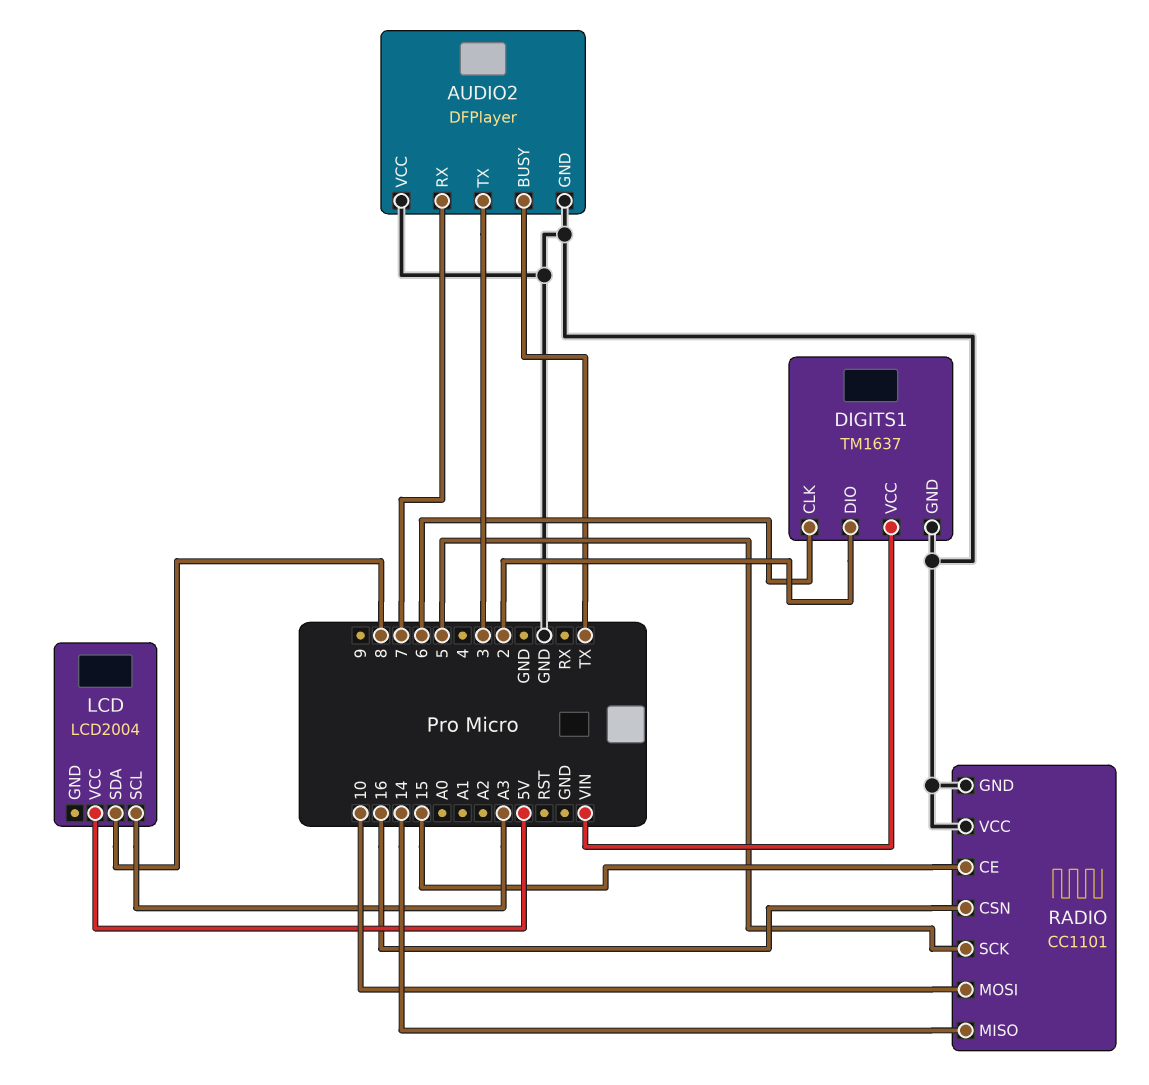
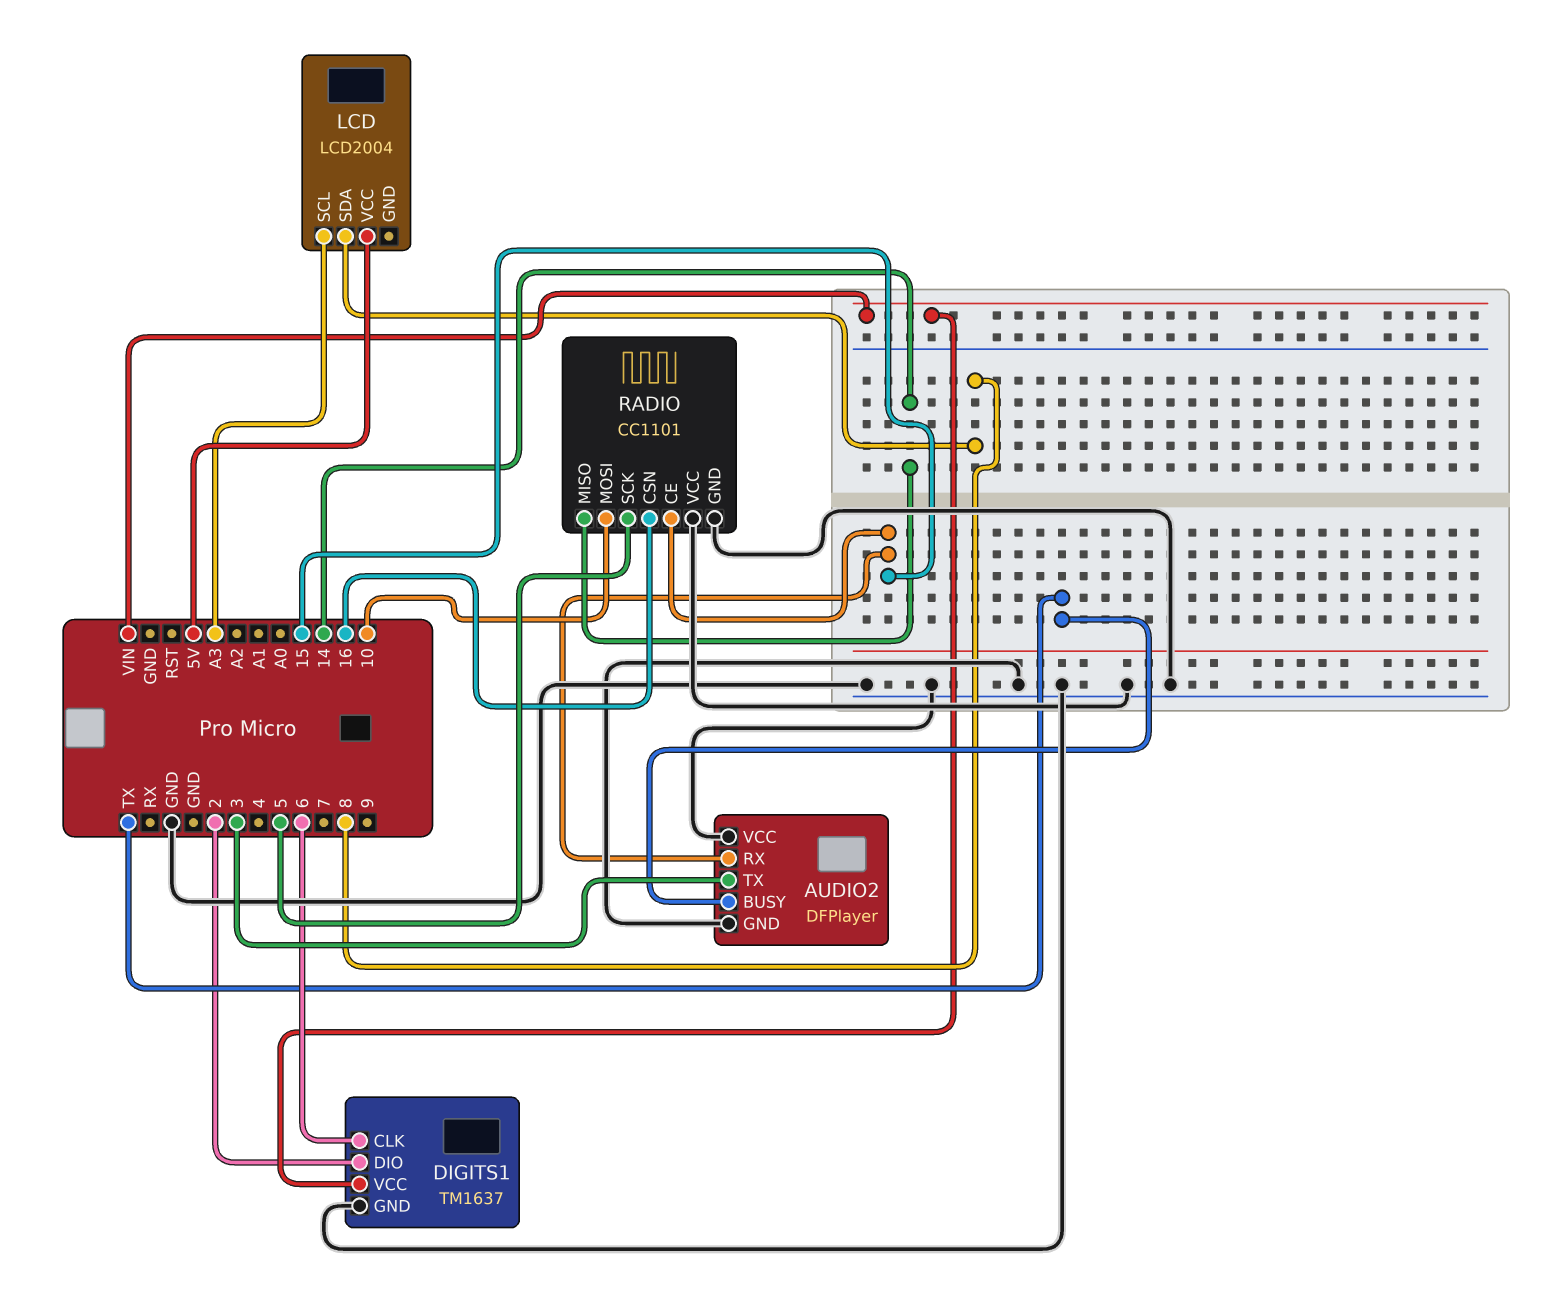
AUDIO2 pin RX: 7 -> 15

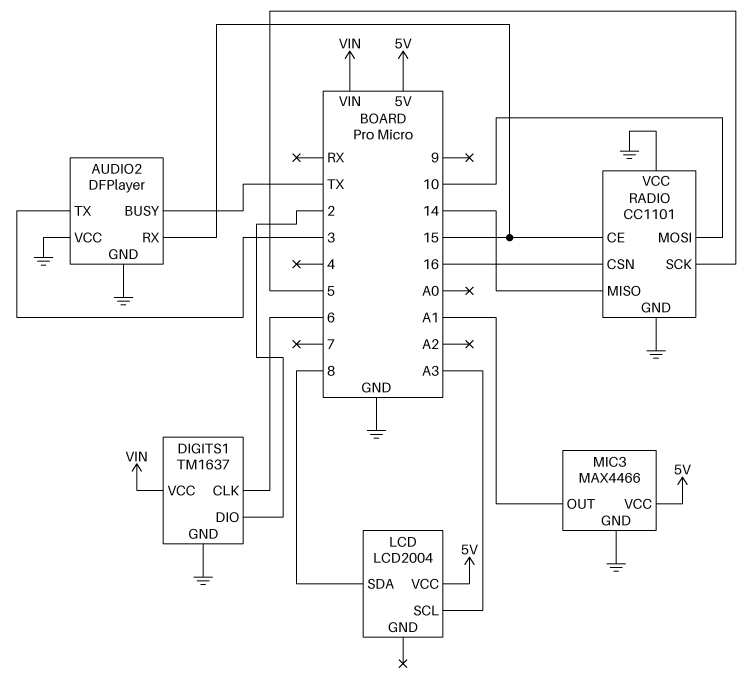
MIC3: none -> MAX4466
MIC3 pin GND: none -> GND
MIC3 pin OUT: none -> A1
MIC3 pin VCC: none -> 5V

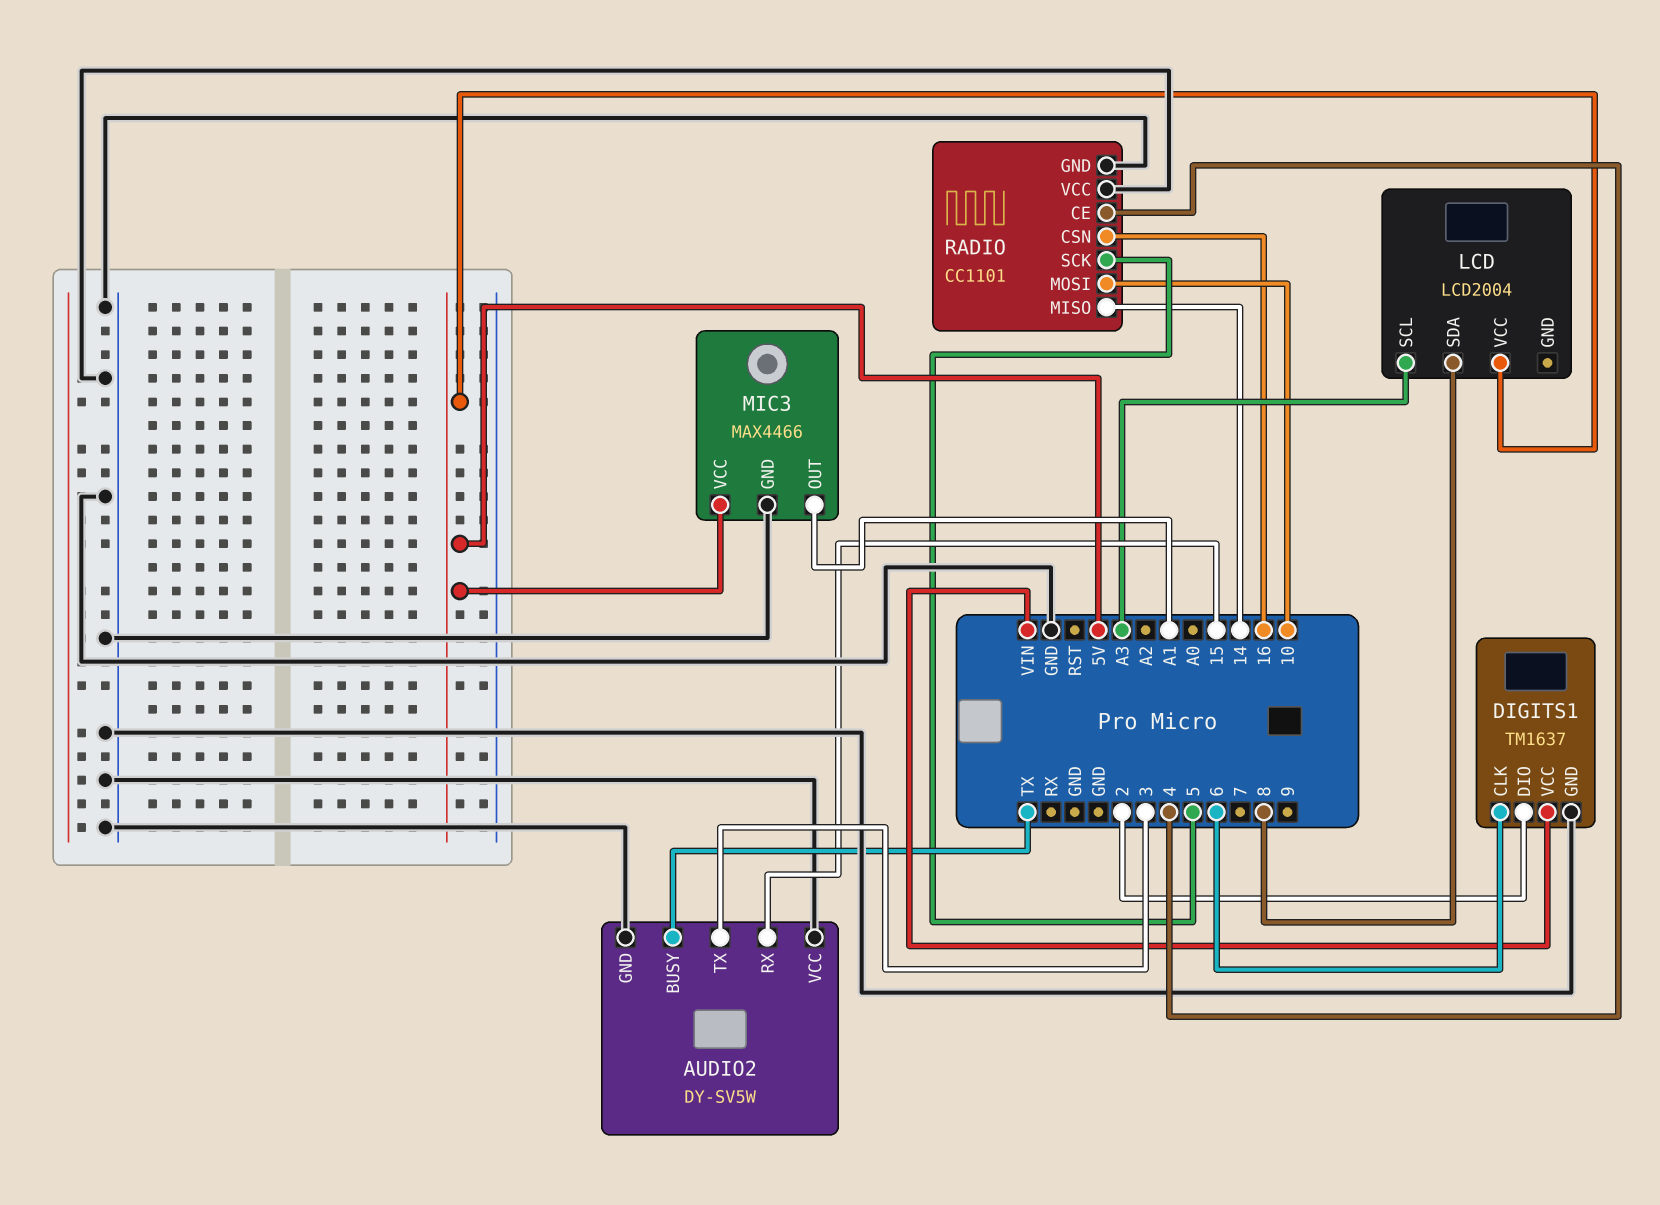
AUDIO2: DFPlayer -> DY-SV5W
RADIO pin CE: 15 -> 4

